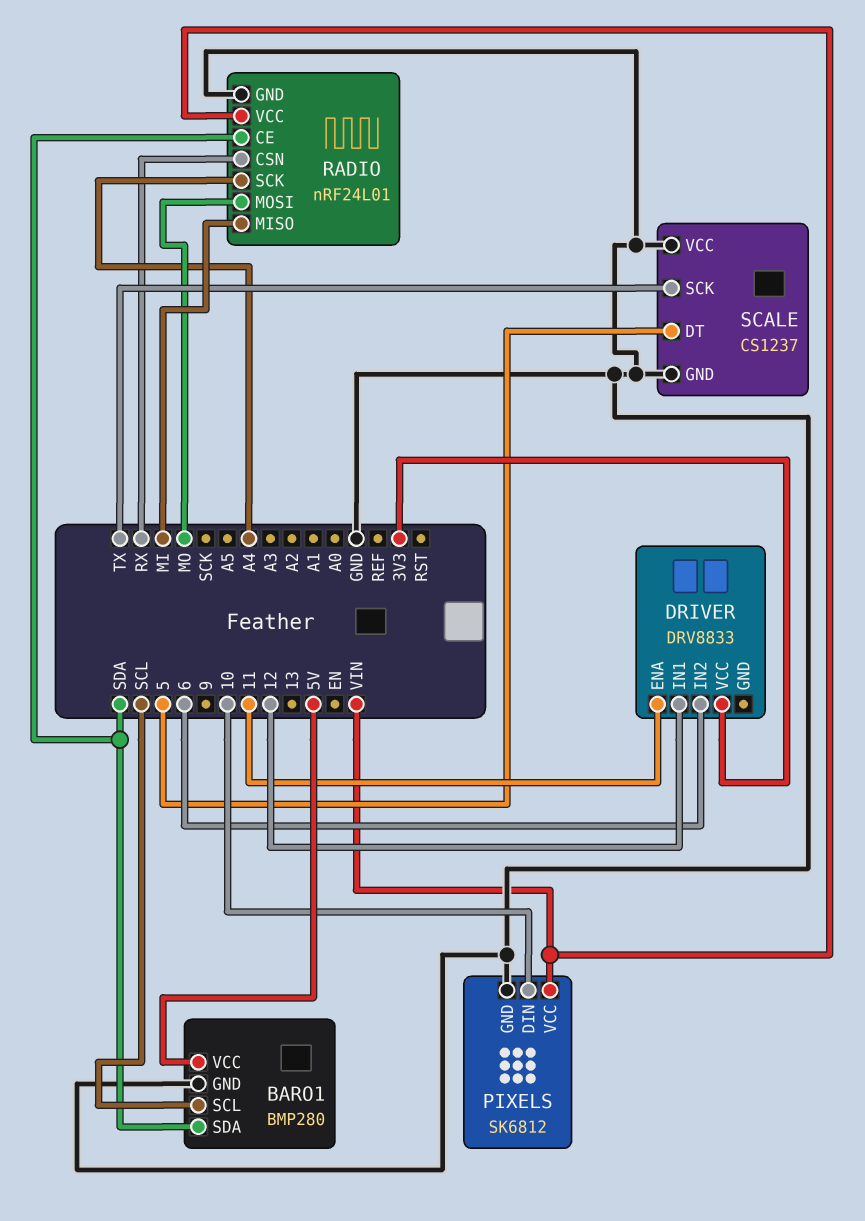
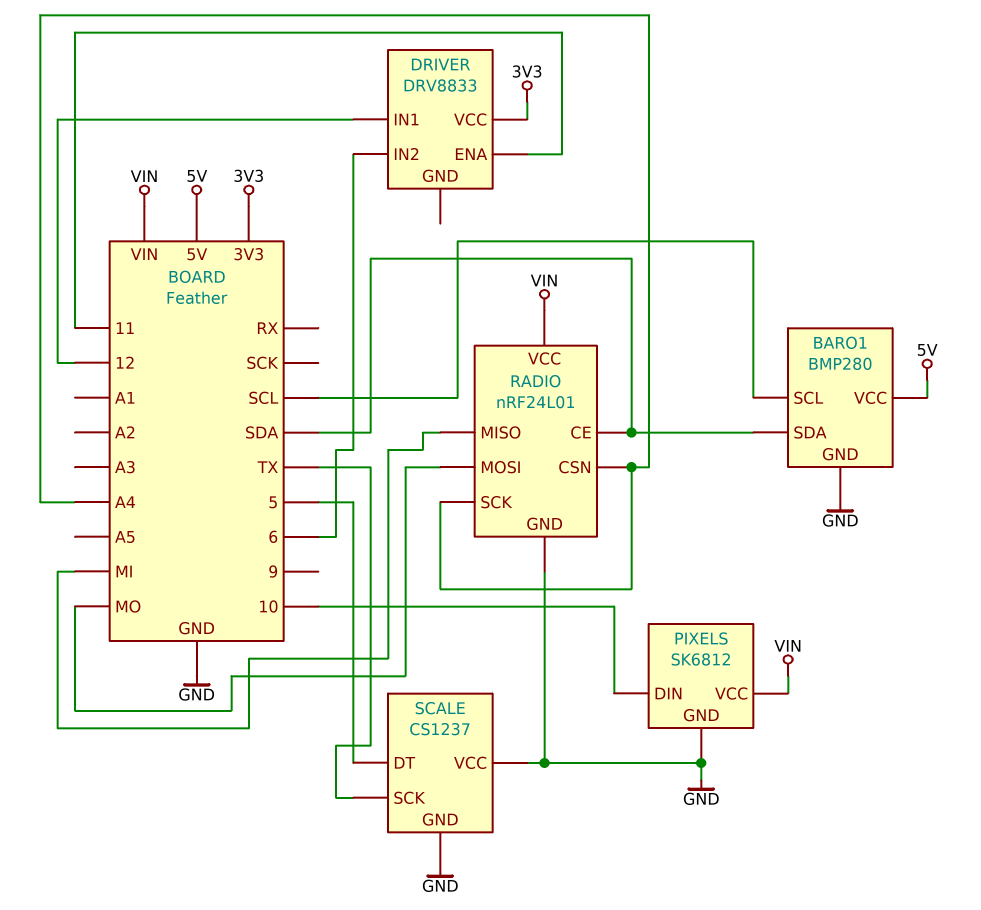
RADIO pin CSN: RX -> A4

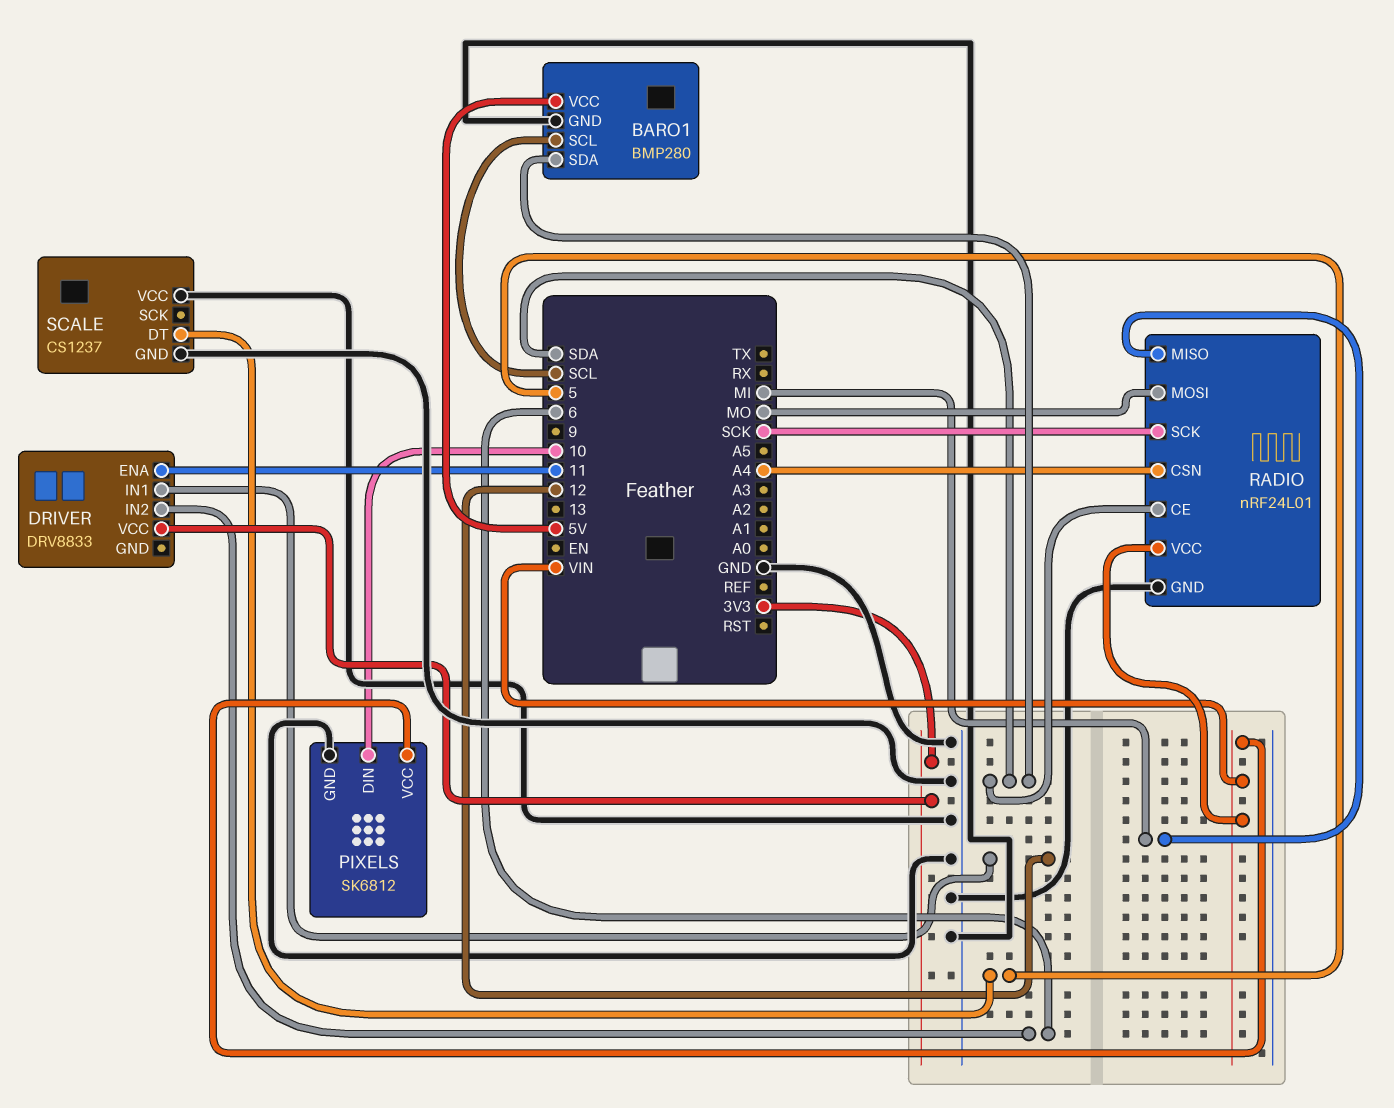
RADIO pin SCK: A4 -> SCK
SCALE pin SCK: TX -> none

